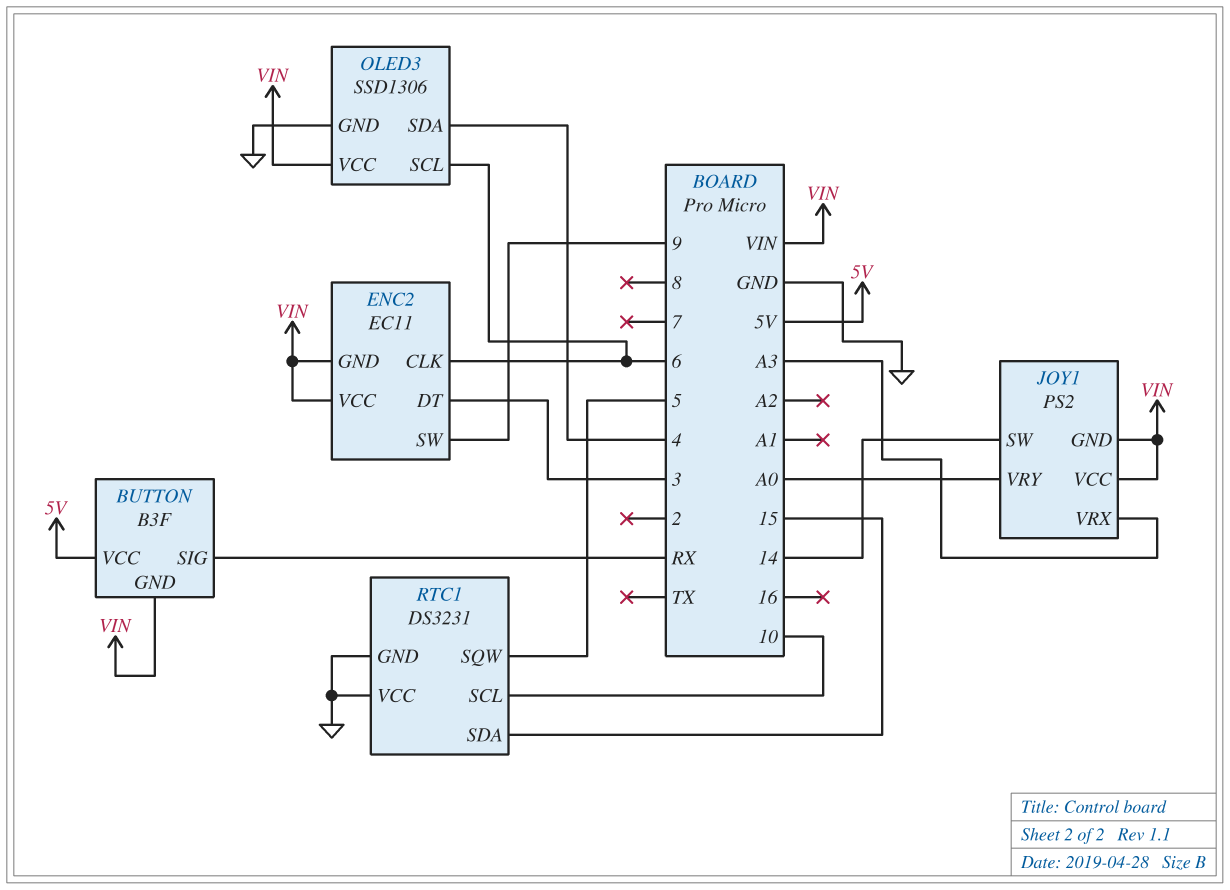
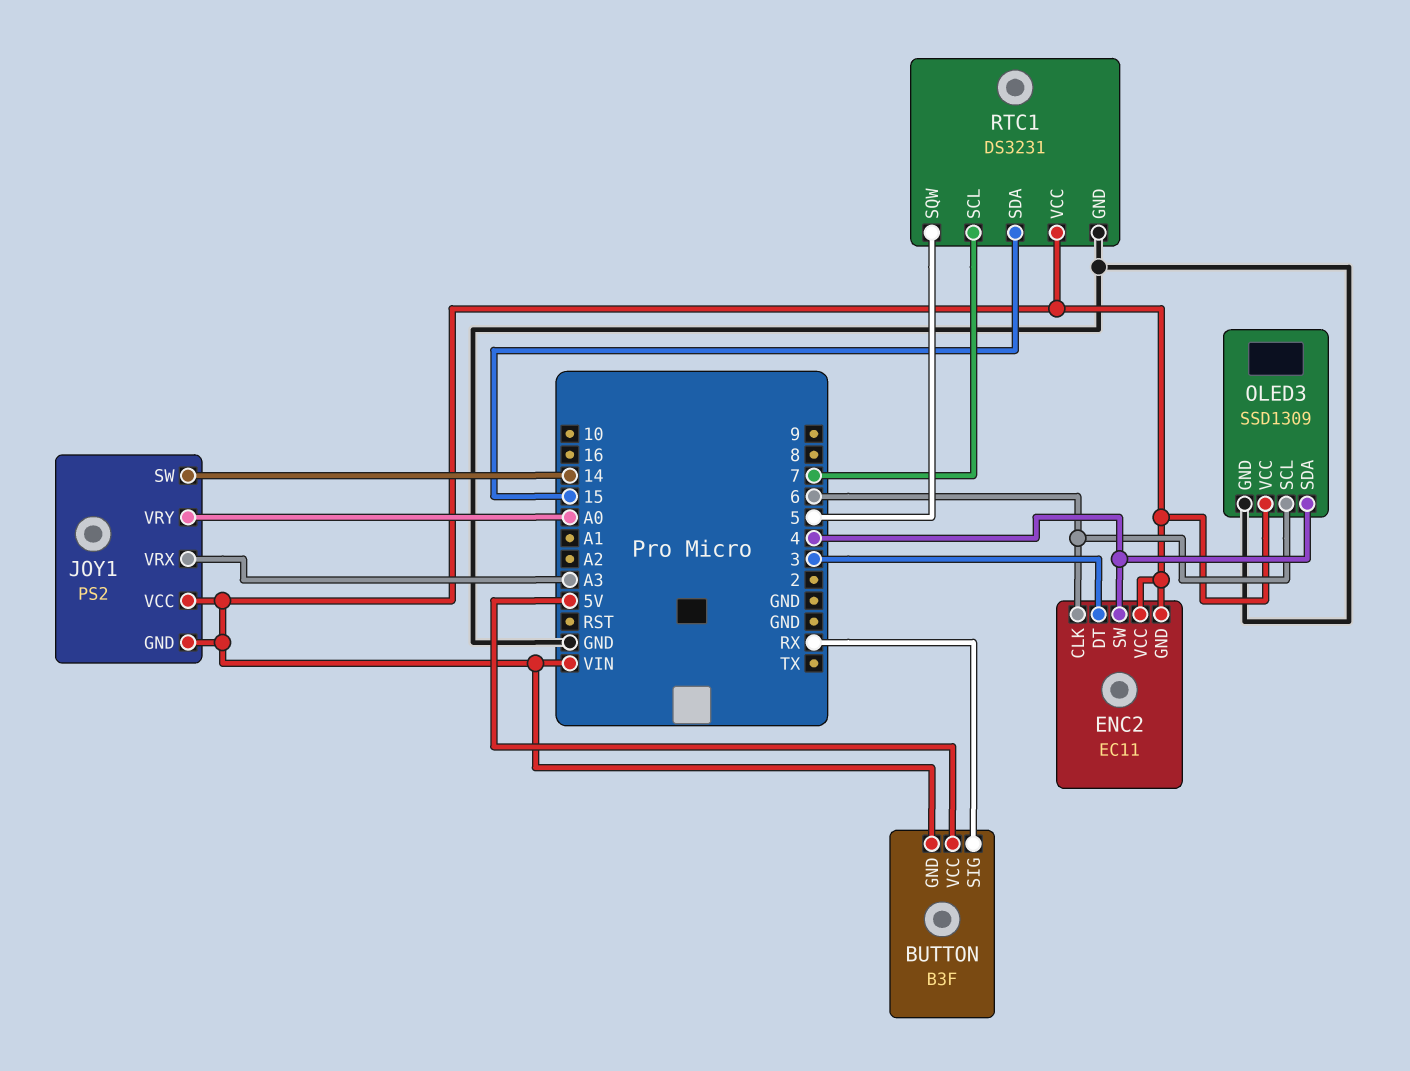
ENC2 pin SW: 9 -> 4
OLED3: SSD1306 -> SSD1309
RTC1 pin SCL: 10 -> 7
RTC1 pin VCC: GND -> VIN

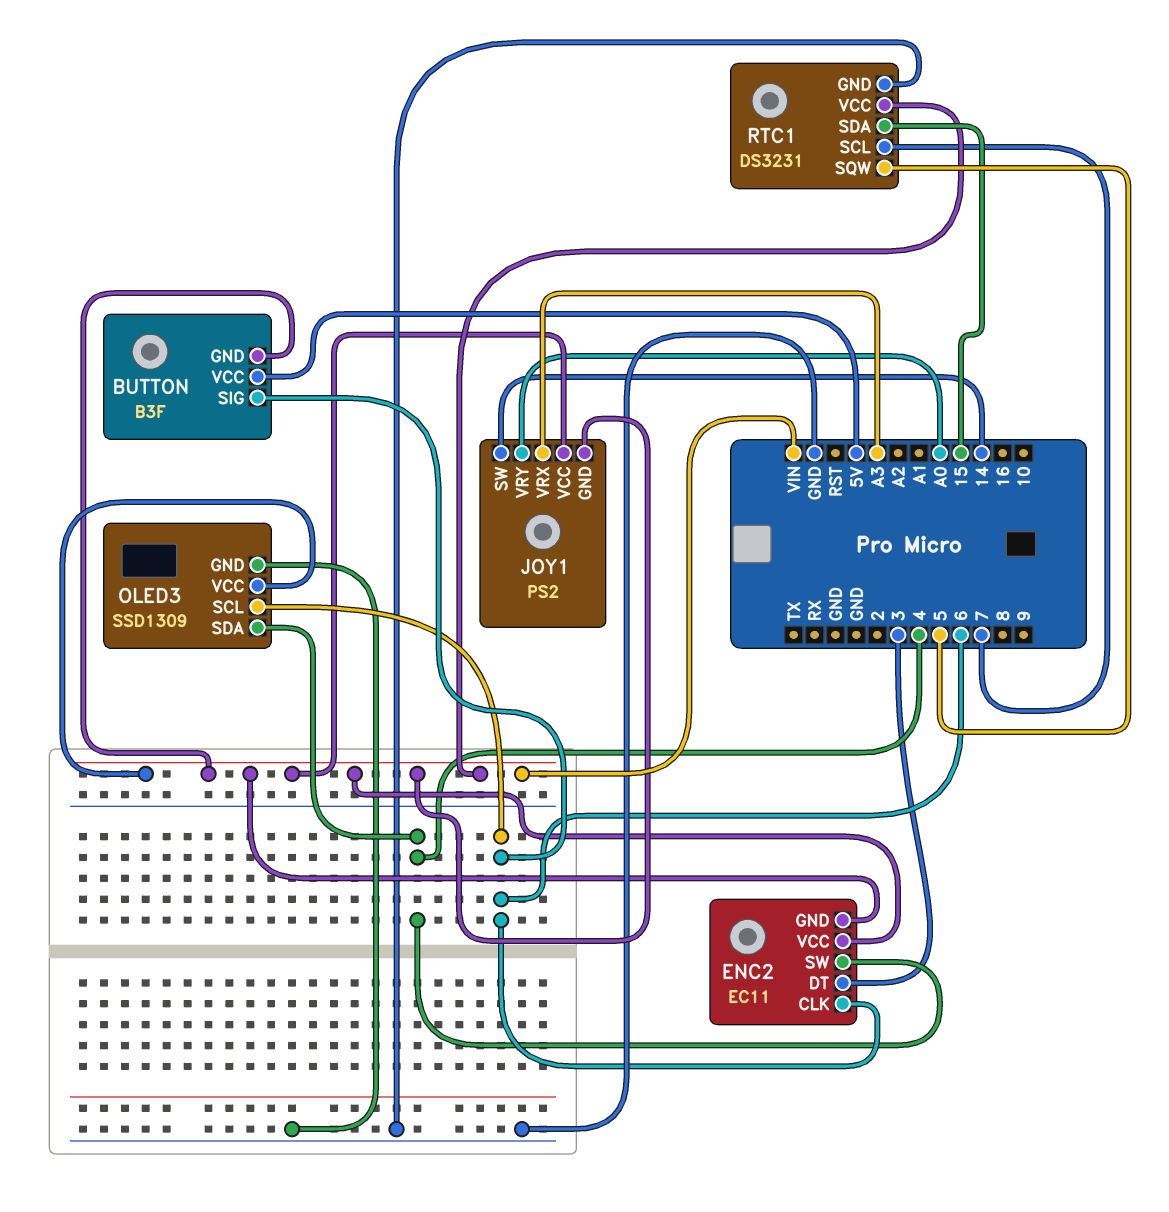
BUTTON pin SIG: RX -> 6

